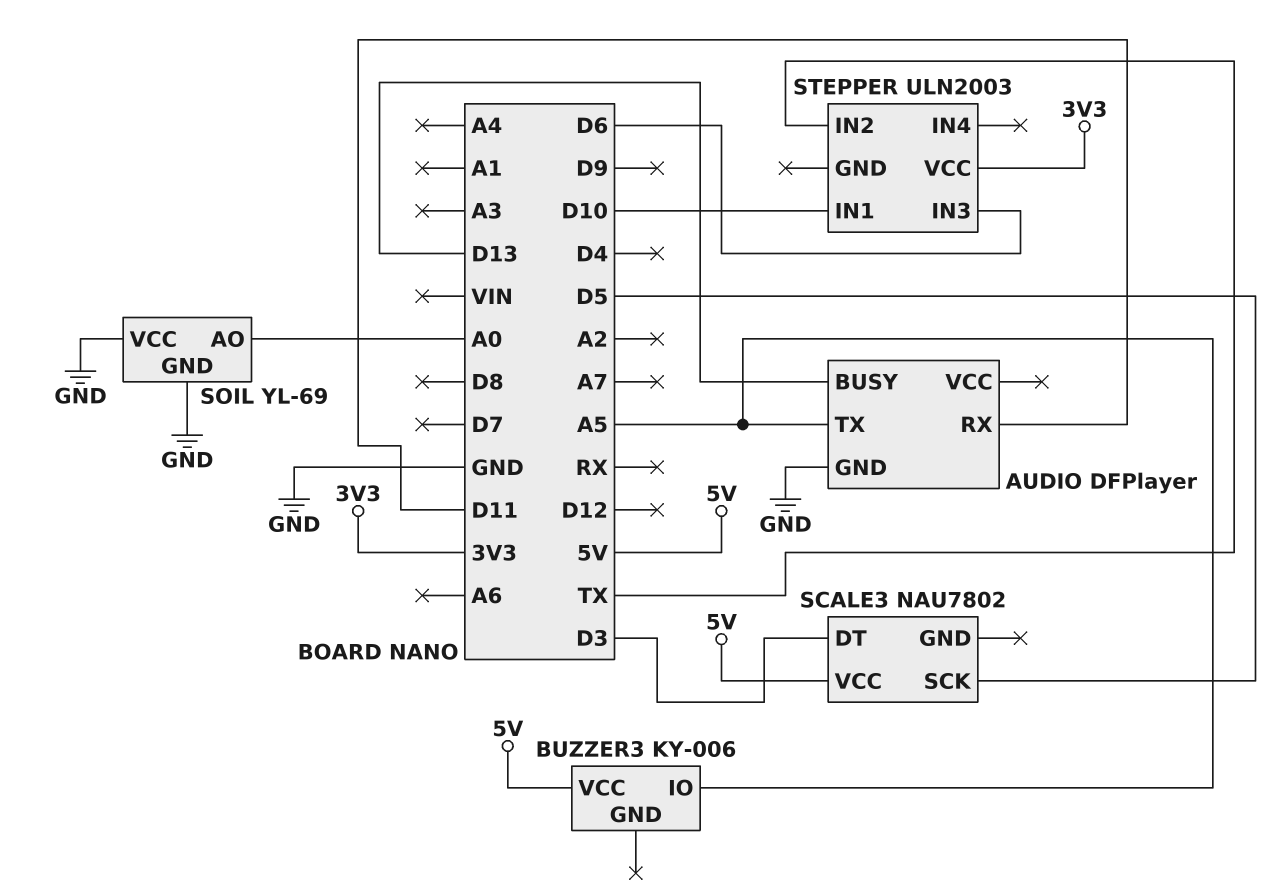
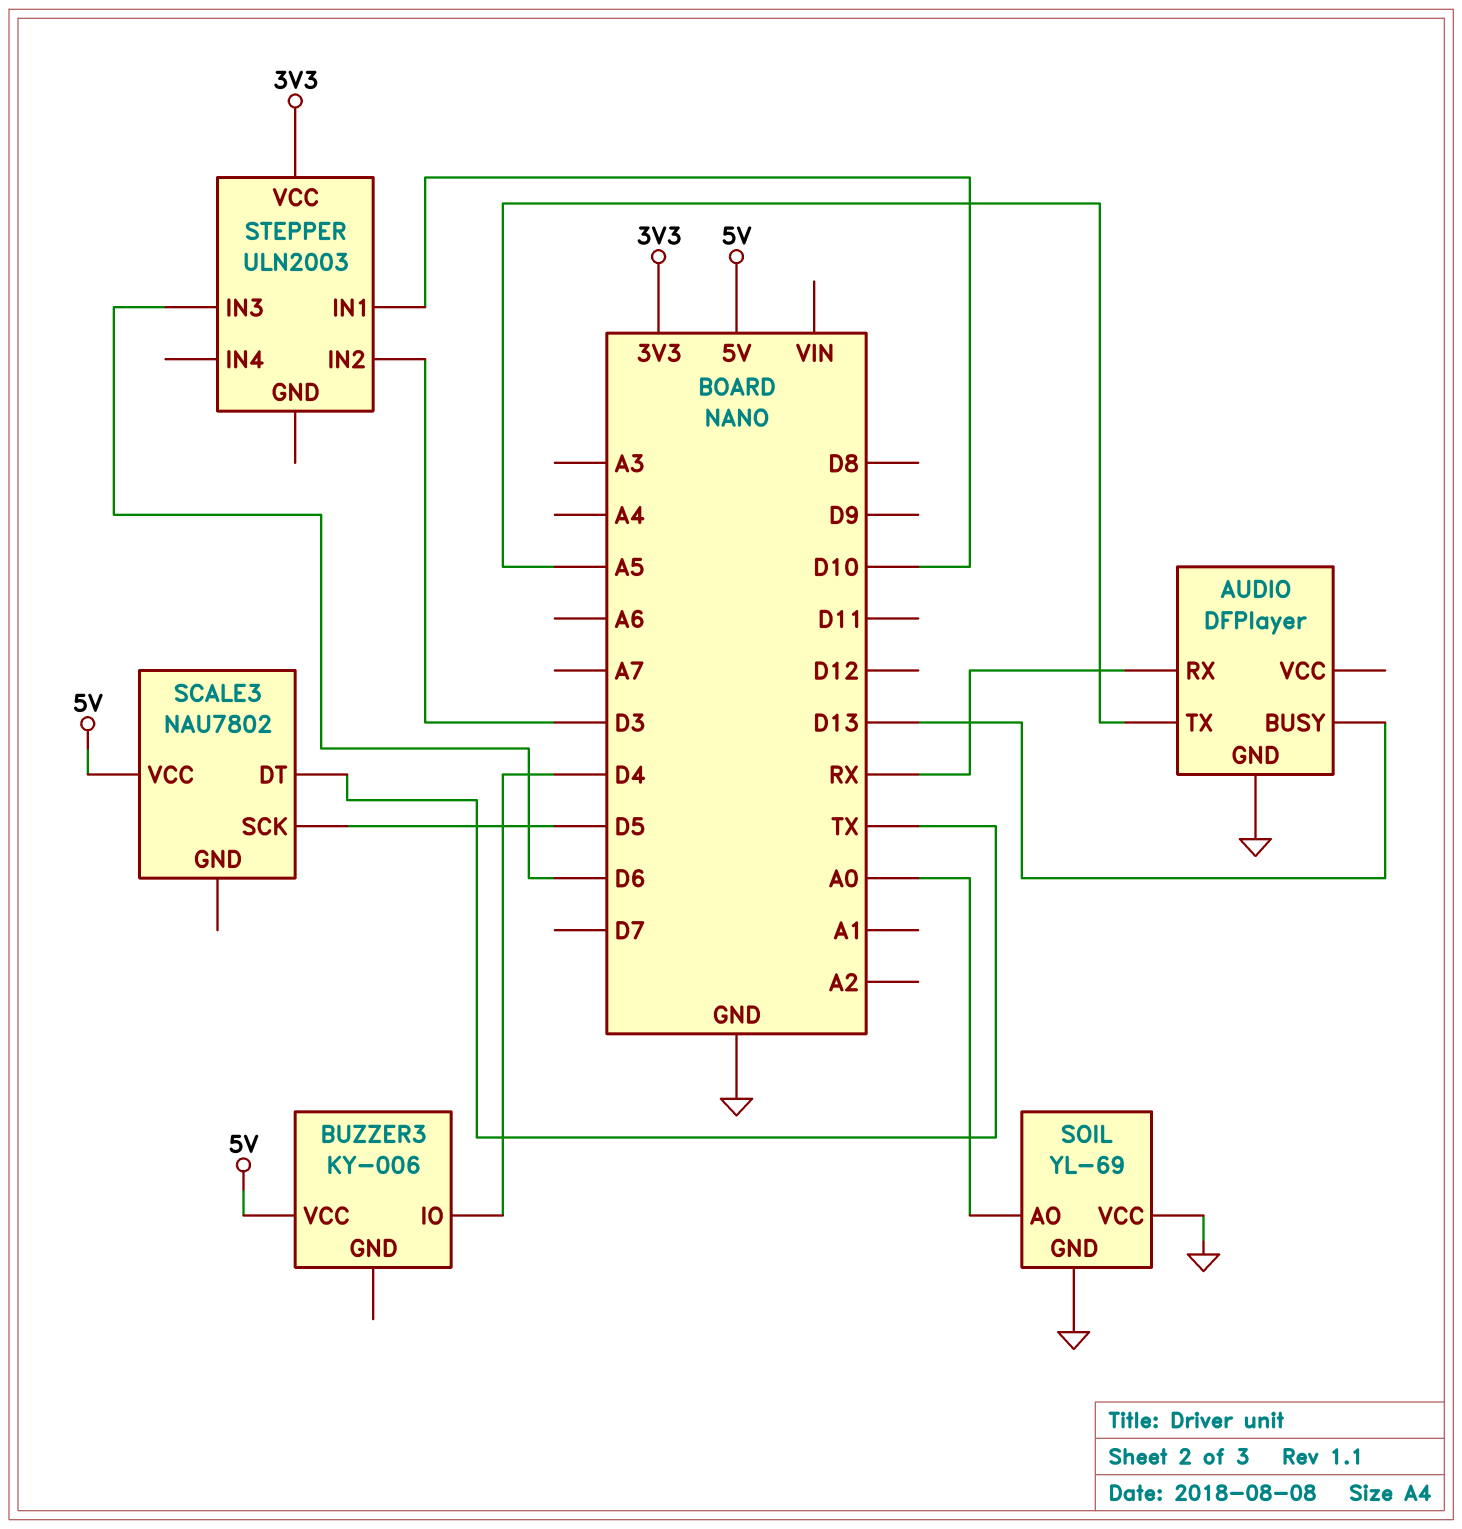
AUDIO pin RX: D11 -> RX
BUZZER3 pin IO: A5 -> D4
SCALE3 pin DT: D3 -> TX
STEPPER pin IN2: TX -> D3

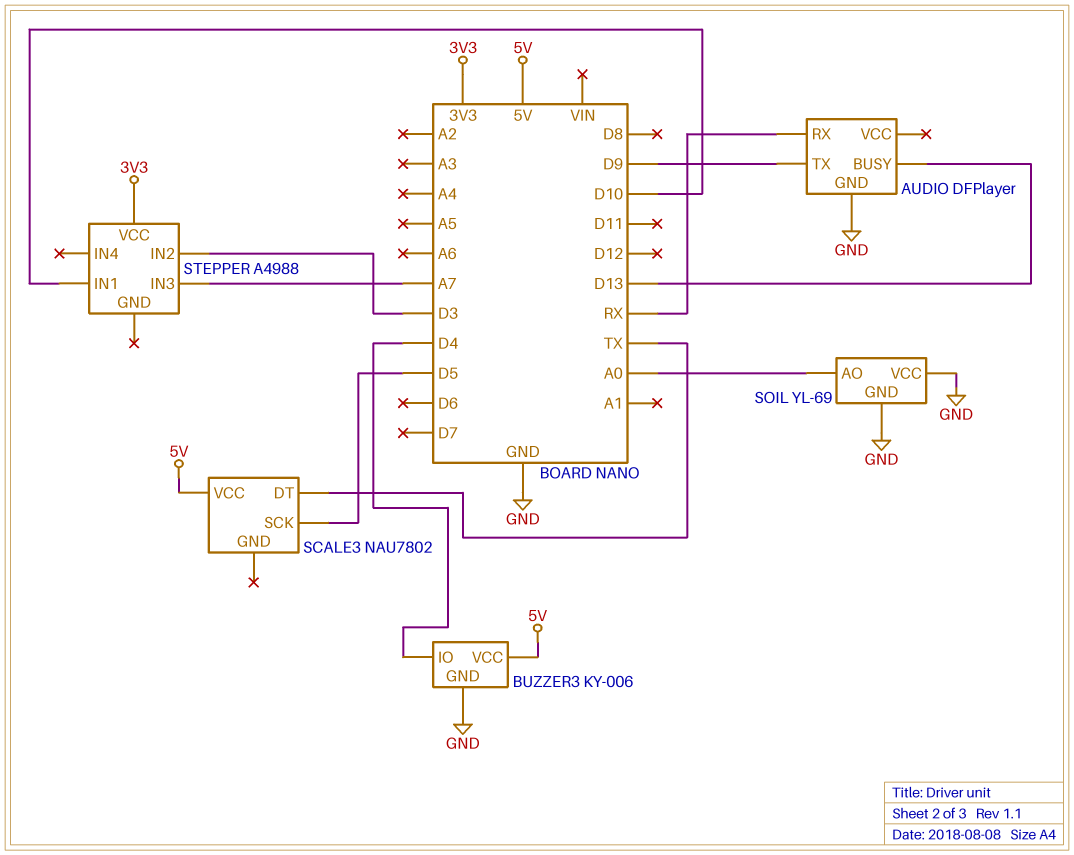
AUDIO pin TX: A5 -> D9
BUZZER3 pin GND: none -> GND
STEPPER: ULN2003 -> A4988
STEPPER pin IN3: D6 -> A7

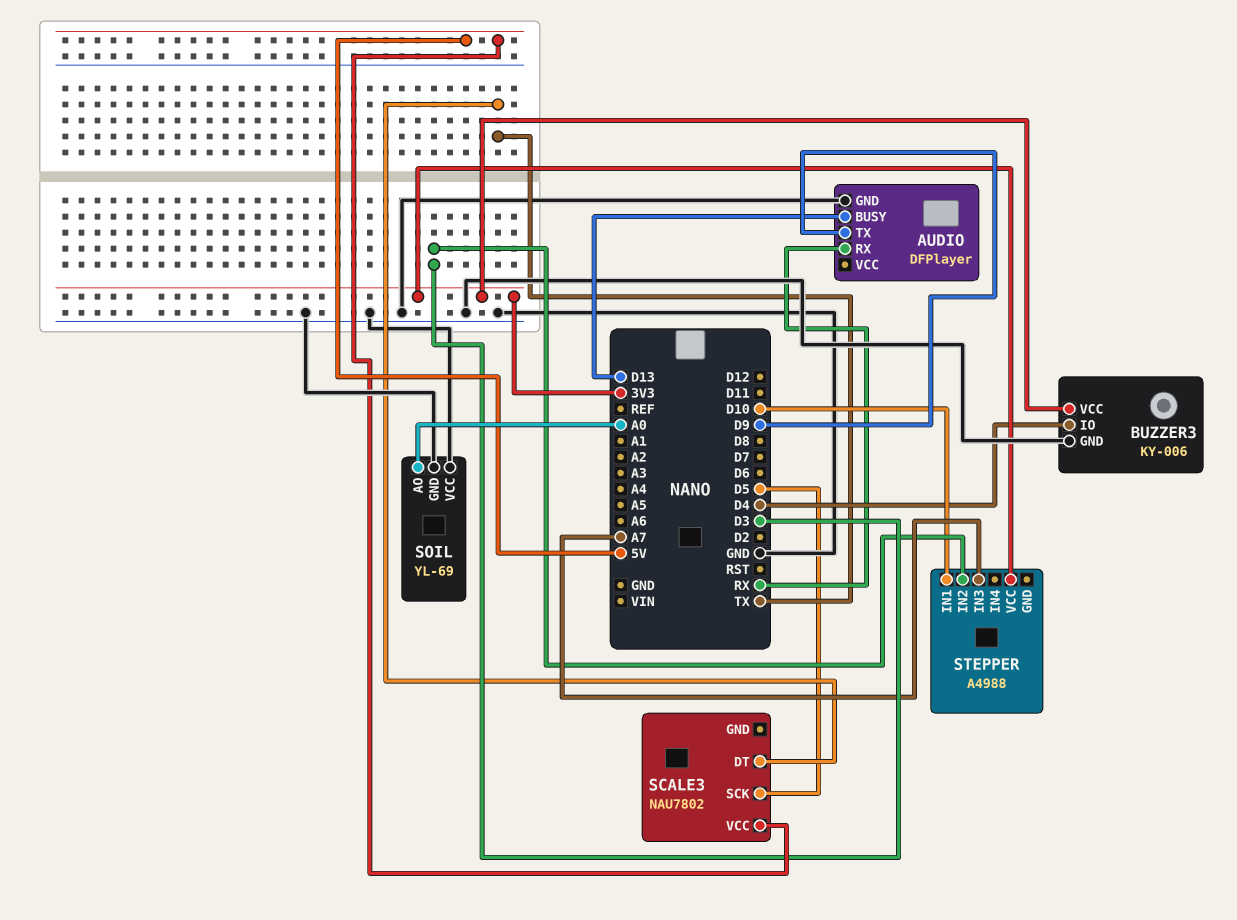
BUZZER3 pin VCC: 5V -> 3V3

